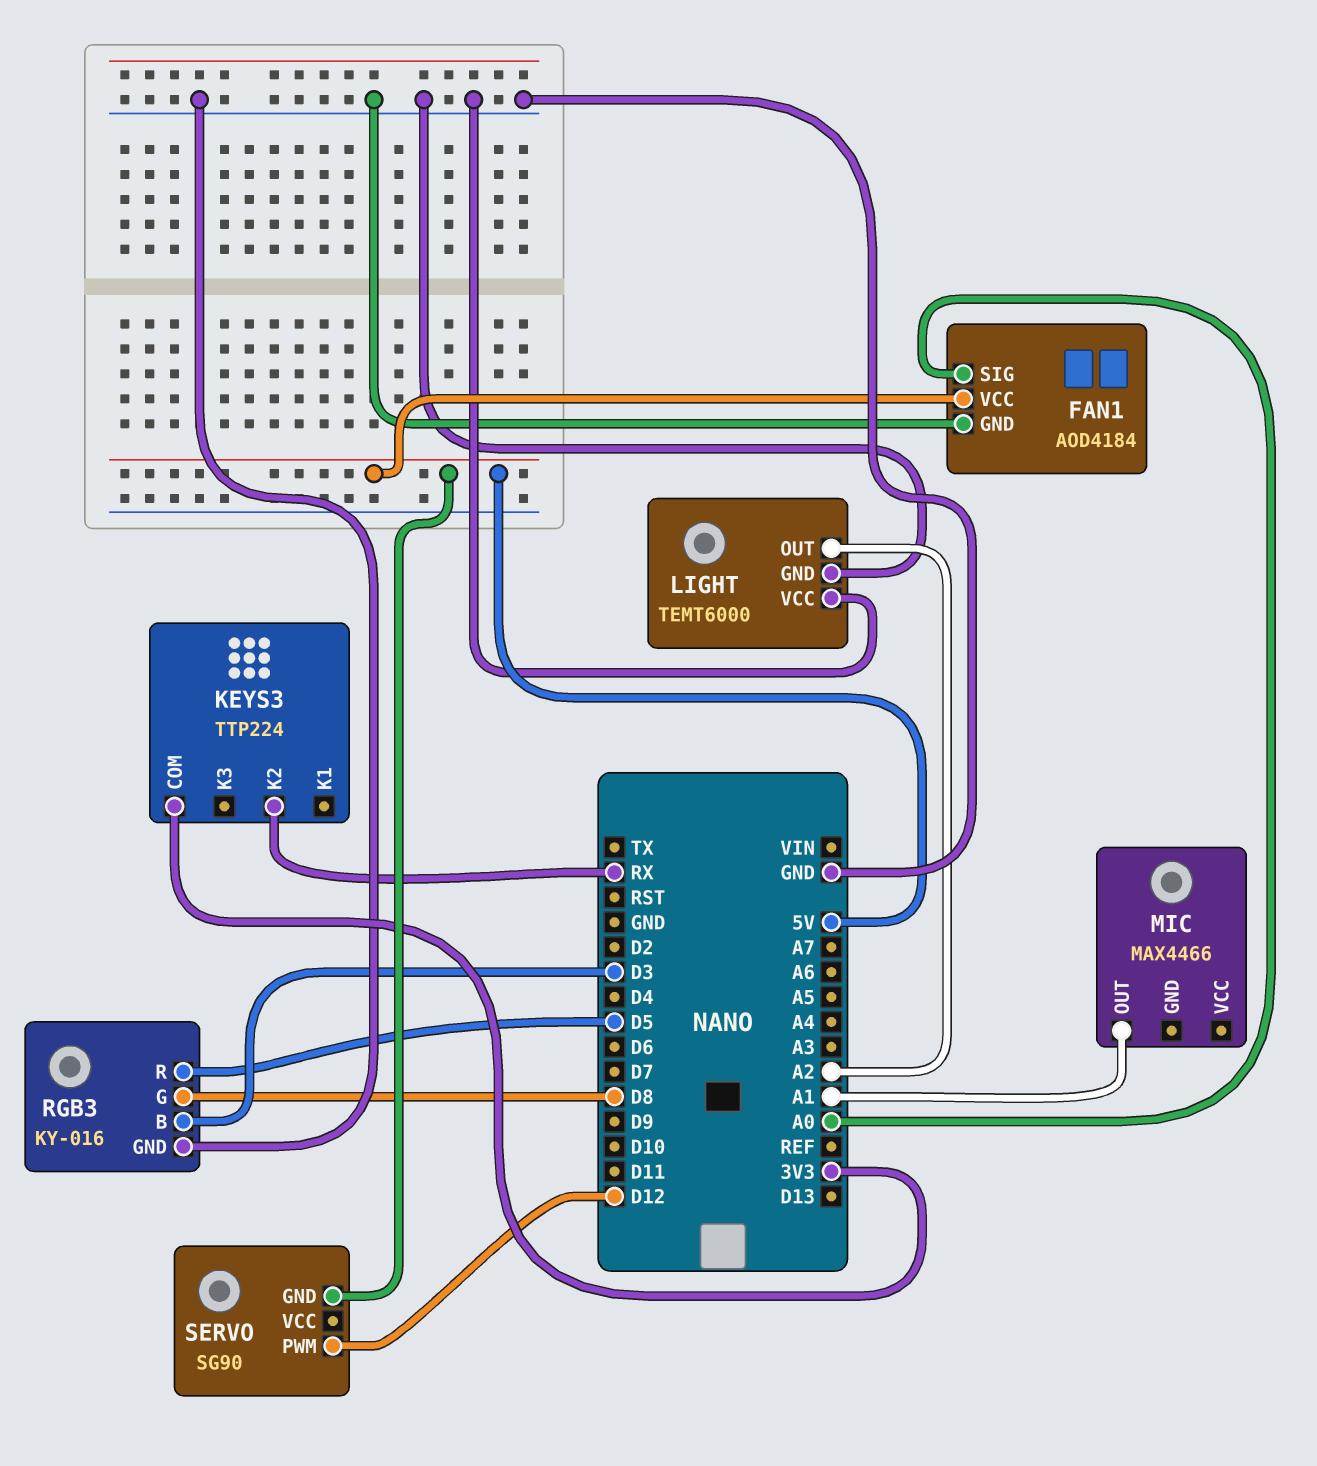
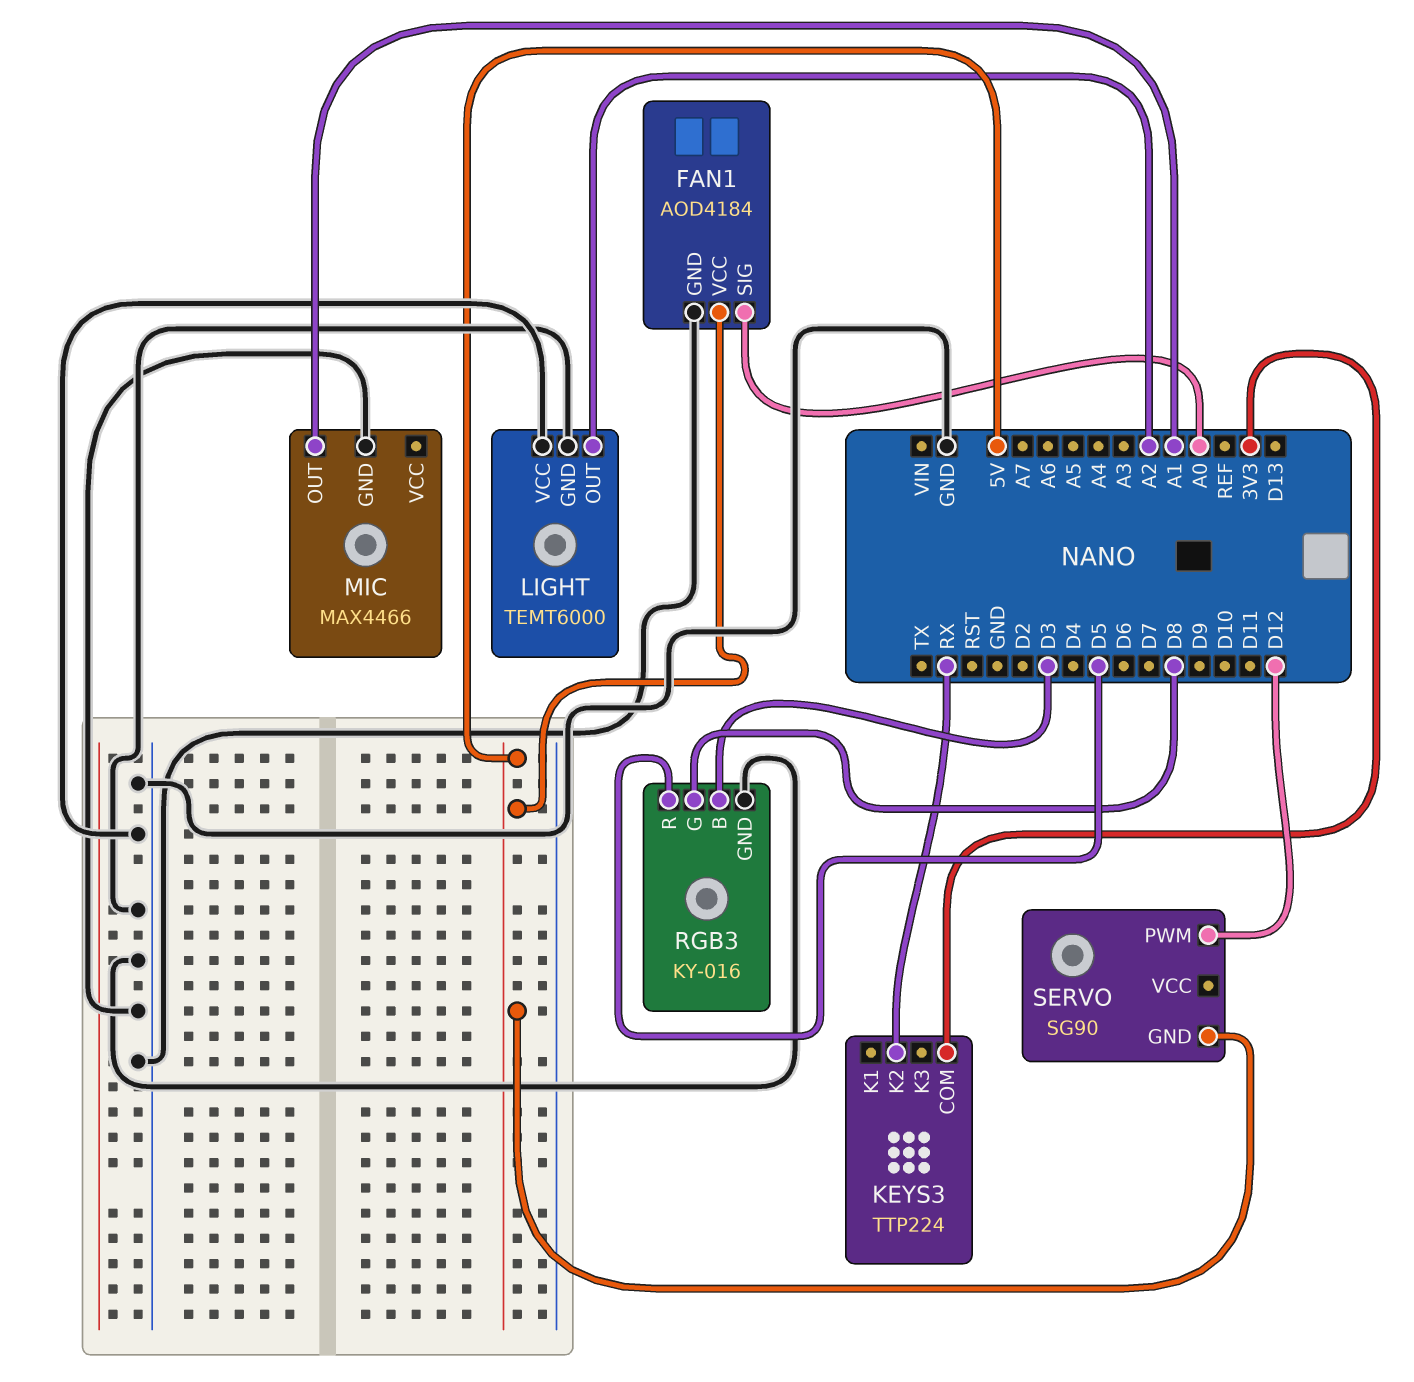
MIC pin GND: none -> GND

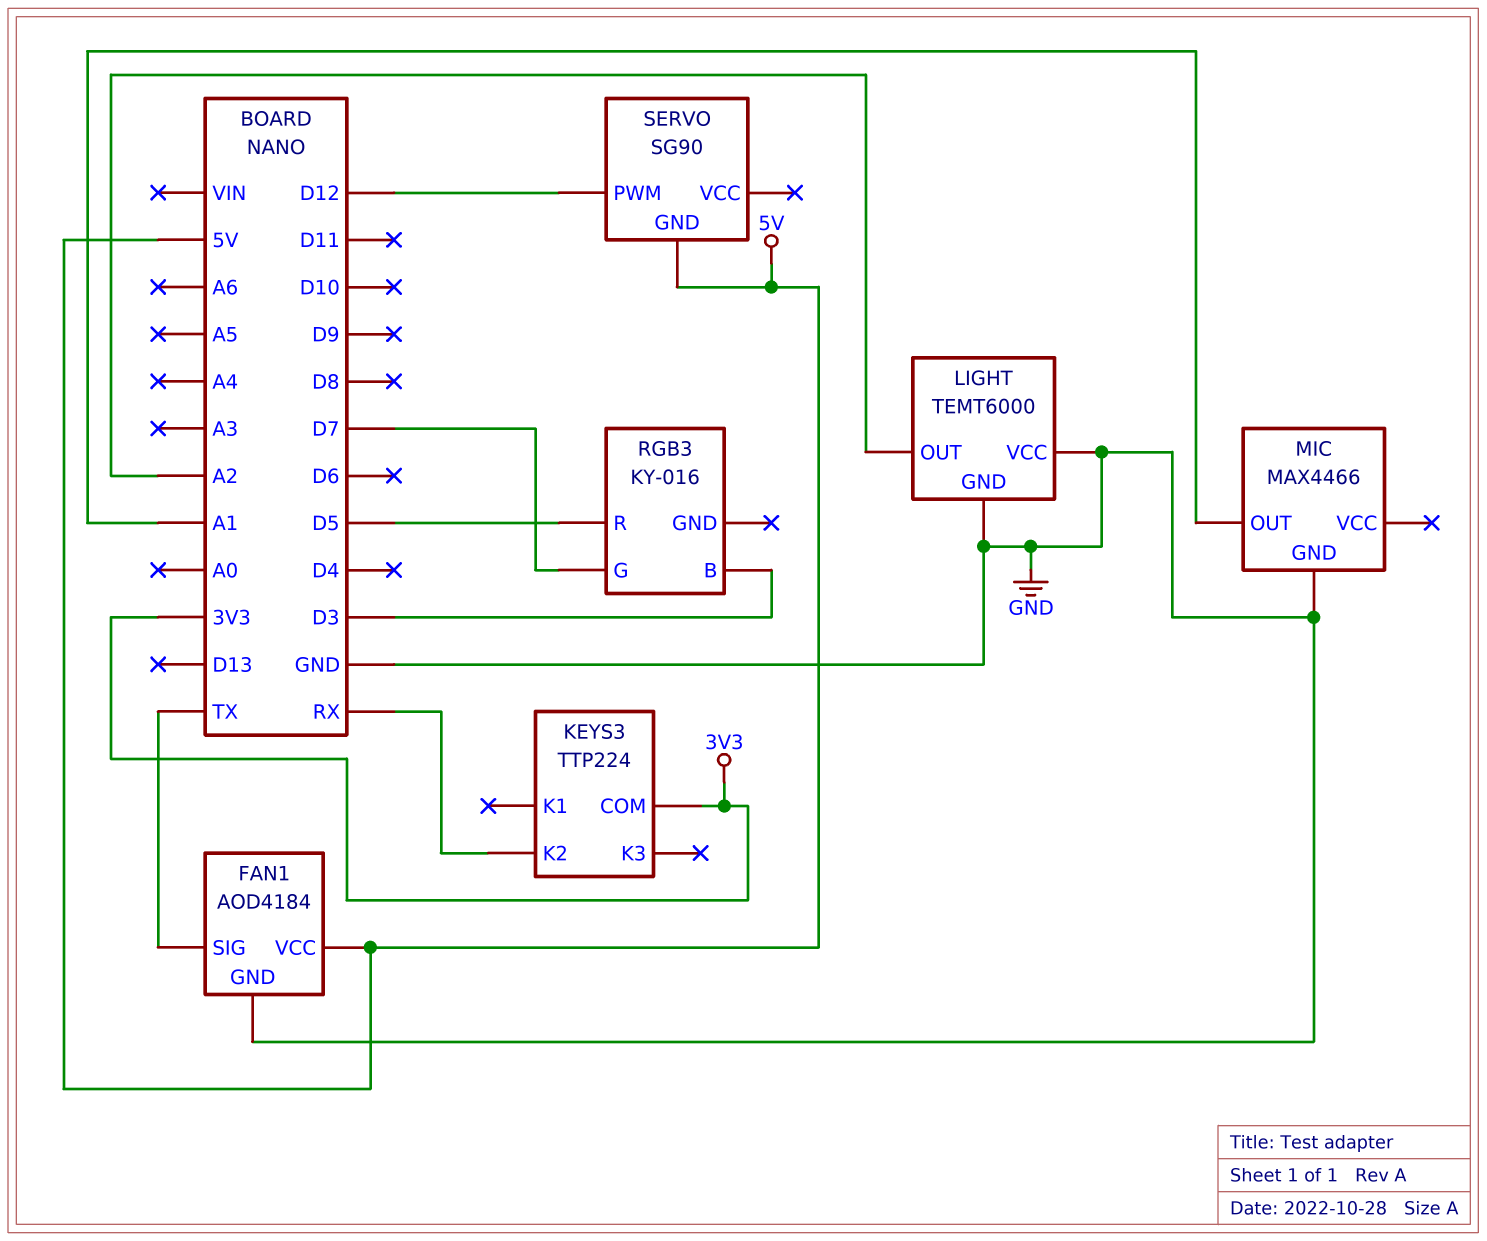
FAN1 pin SIG: A0 -> TX
RGB3 pin G: D8 -> D7
RGB3 pin GND: GND -> none

